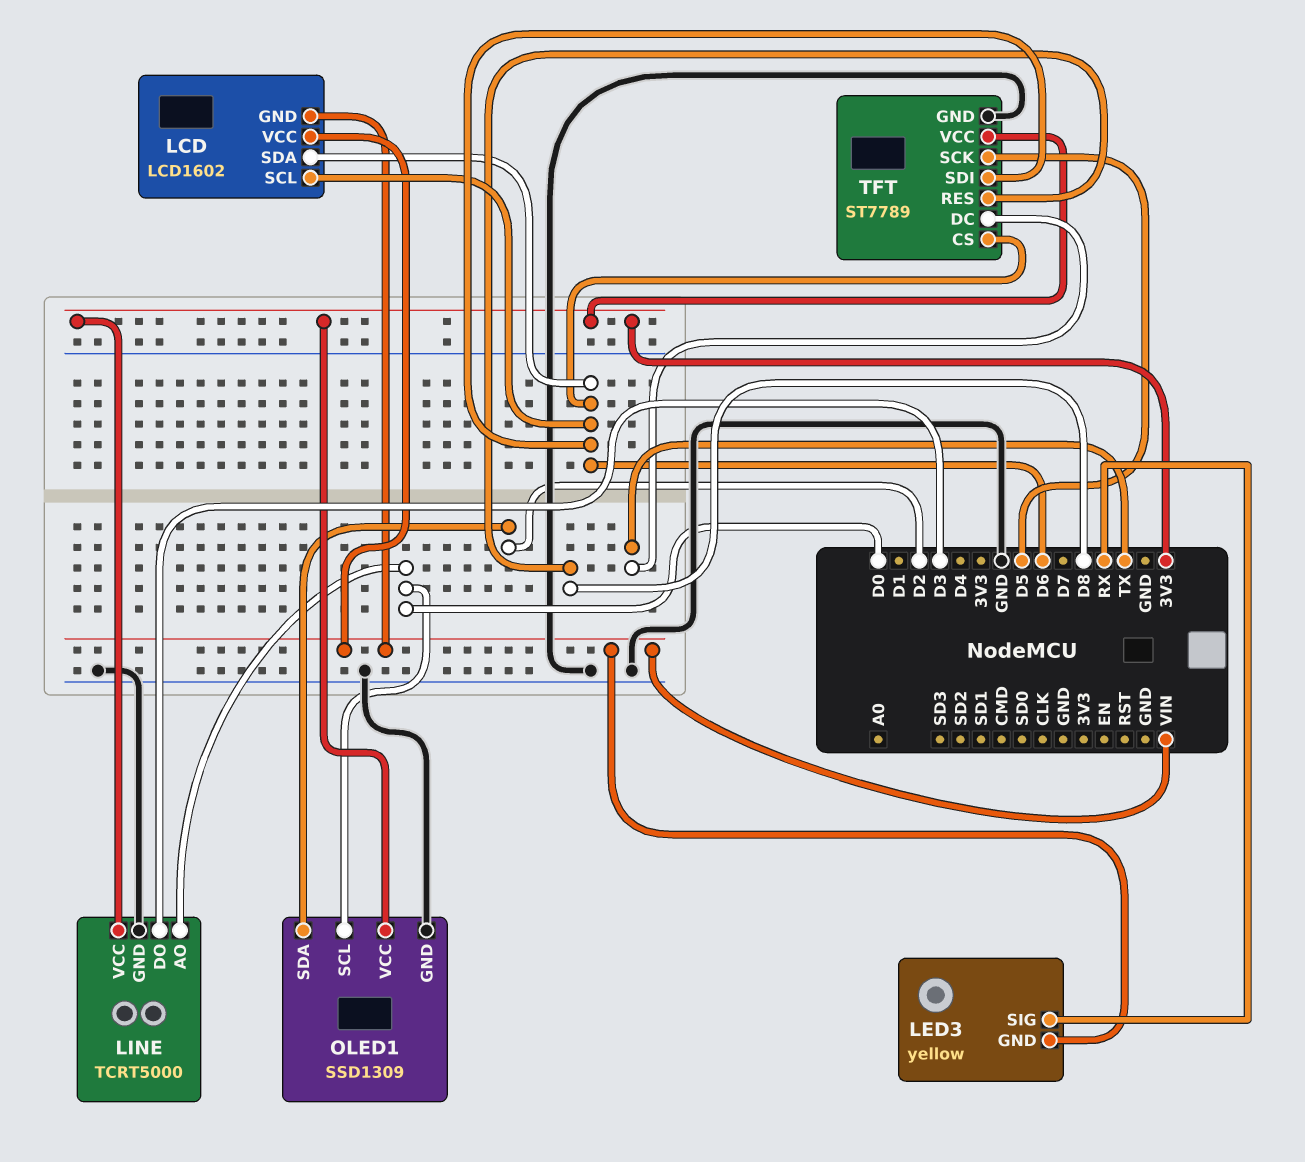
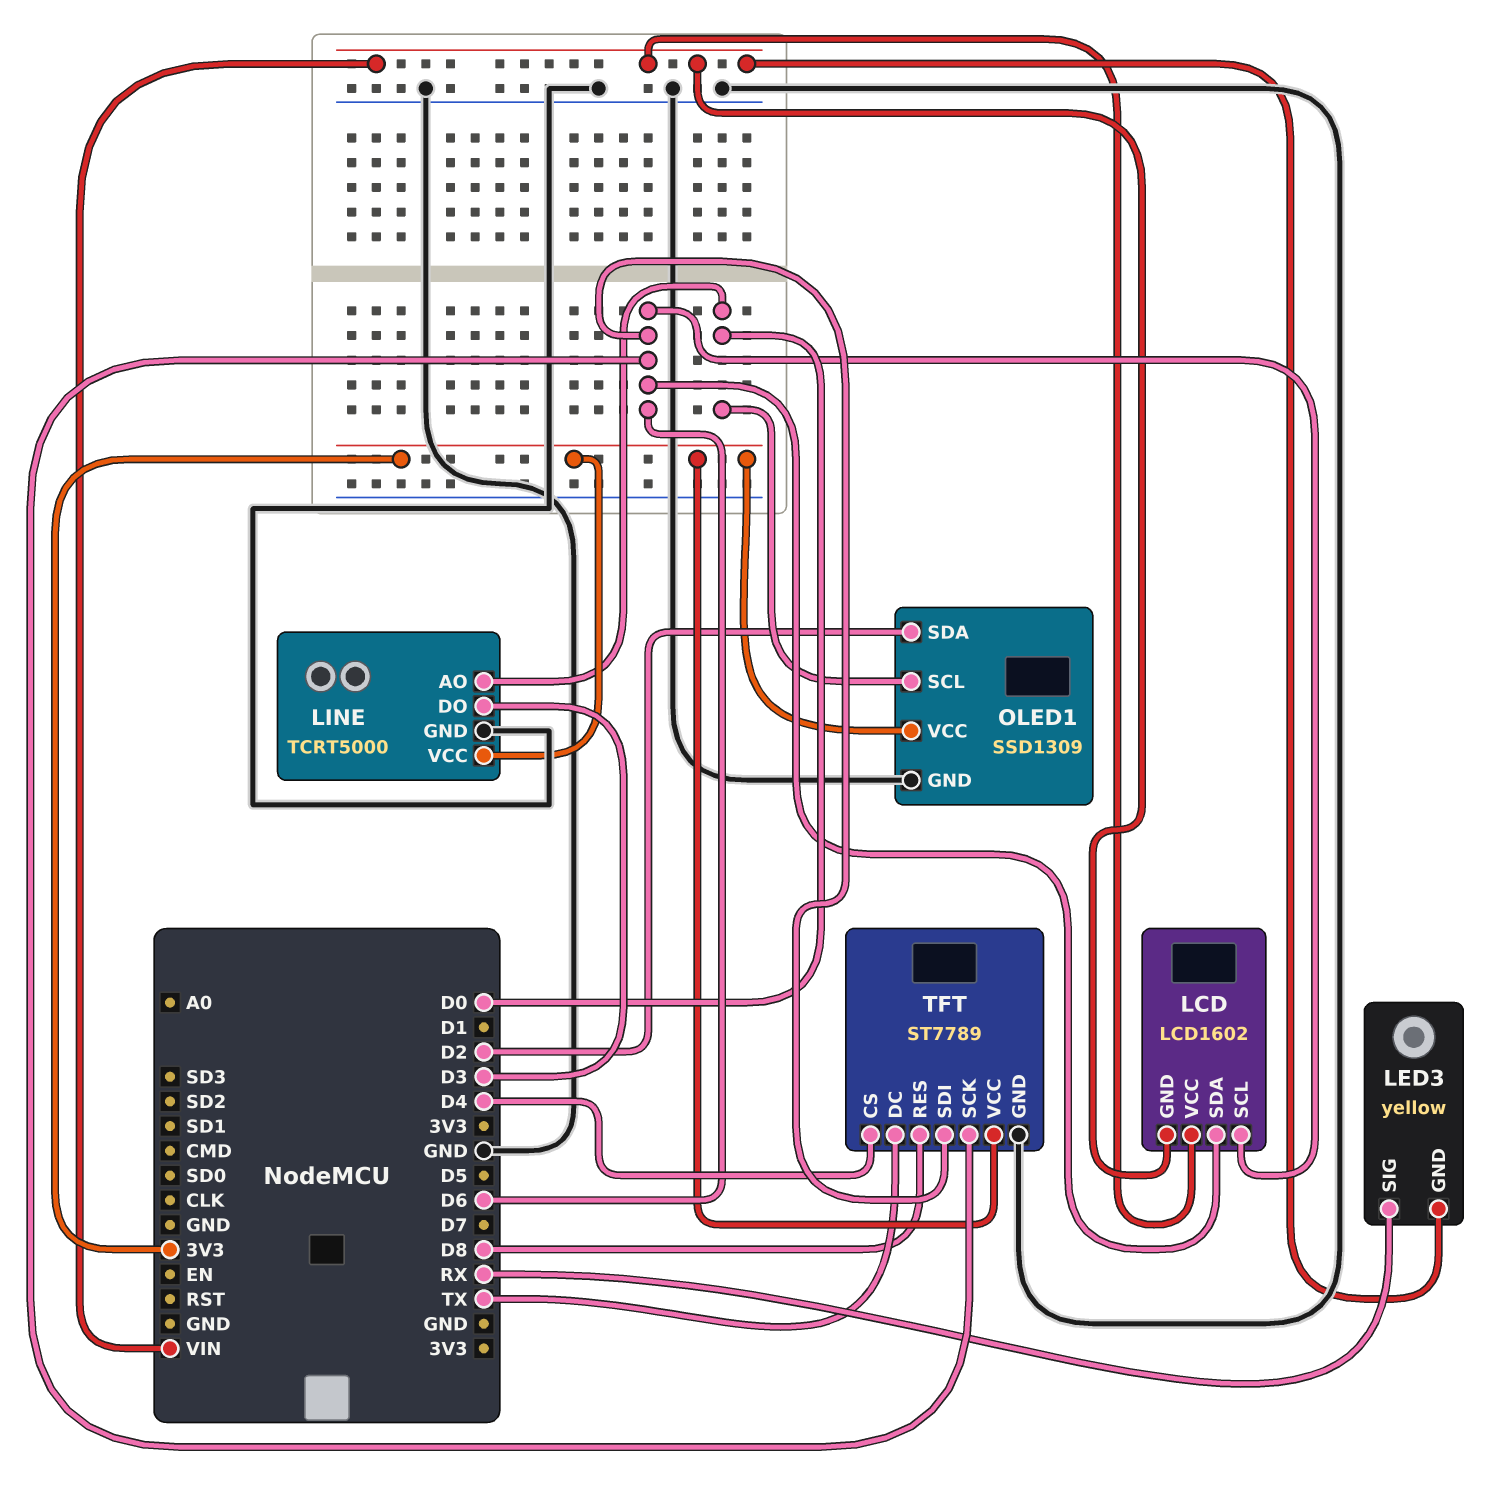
TFT pin CS: D6 -> D4
TFT pin SCK: D5 -> D6

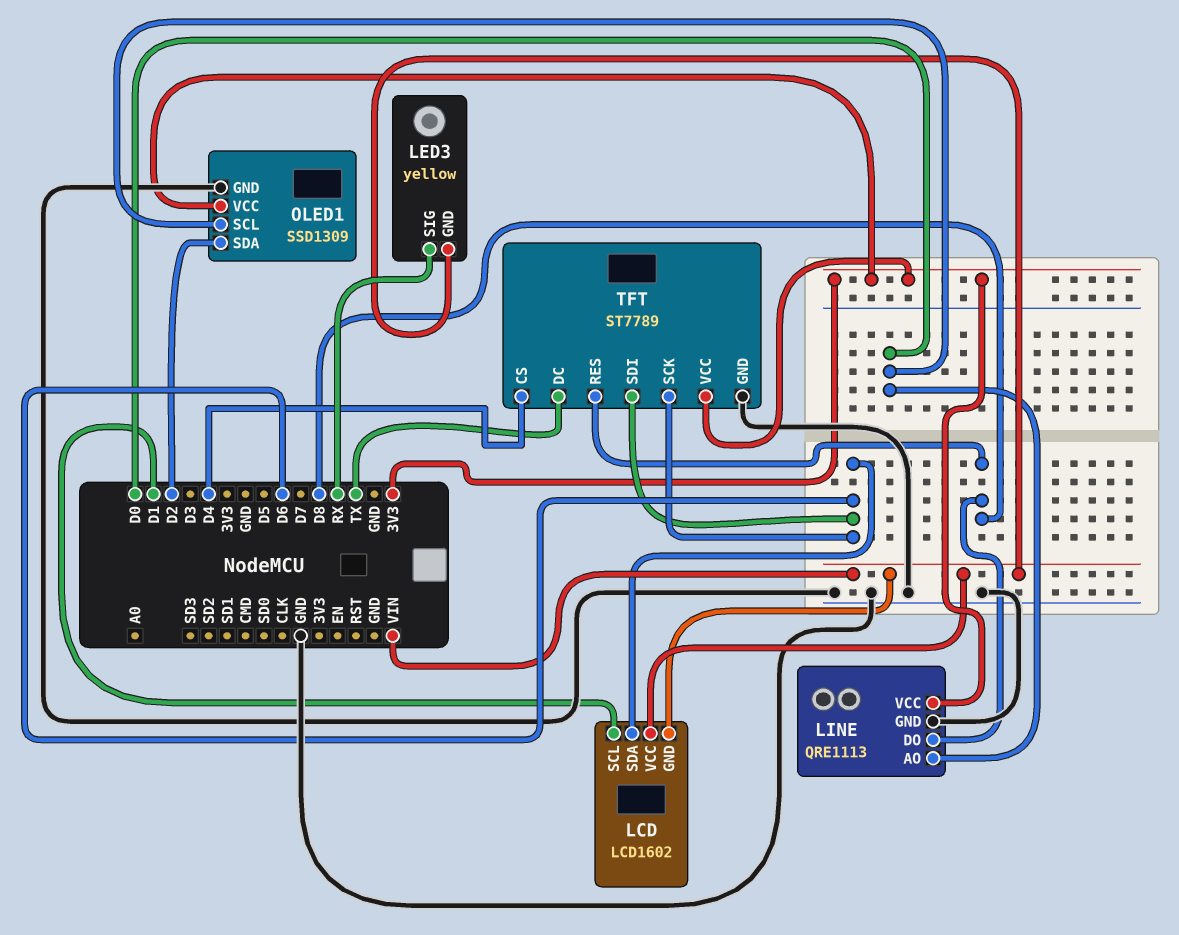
LCD pin SCL: D6 -> D1
LINE: TCRT5000 -> QRE1113
LINE pin DO: D3 -> D8

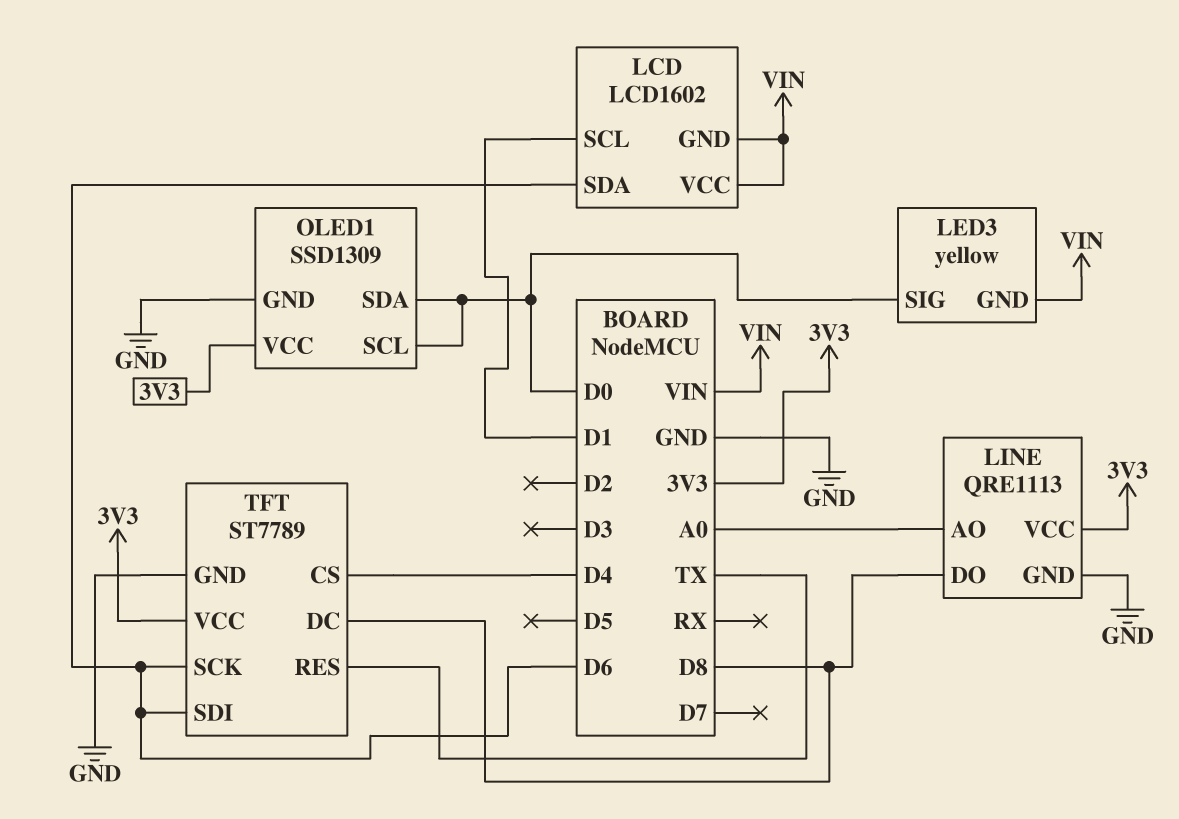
LED3 pin SIG: RX -> D0
LINE pin AO: D0 -> A0
OLED1 pin SDA: D2 -> D0
TFT pin DC: TX -> D8
TFT pin RES: D8 -> TX

